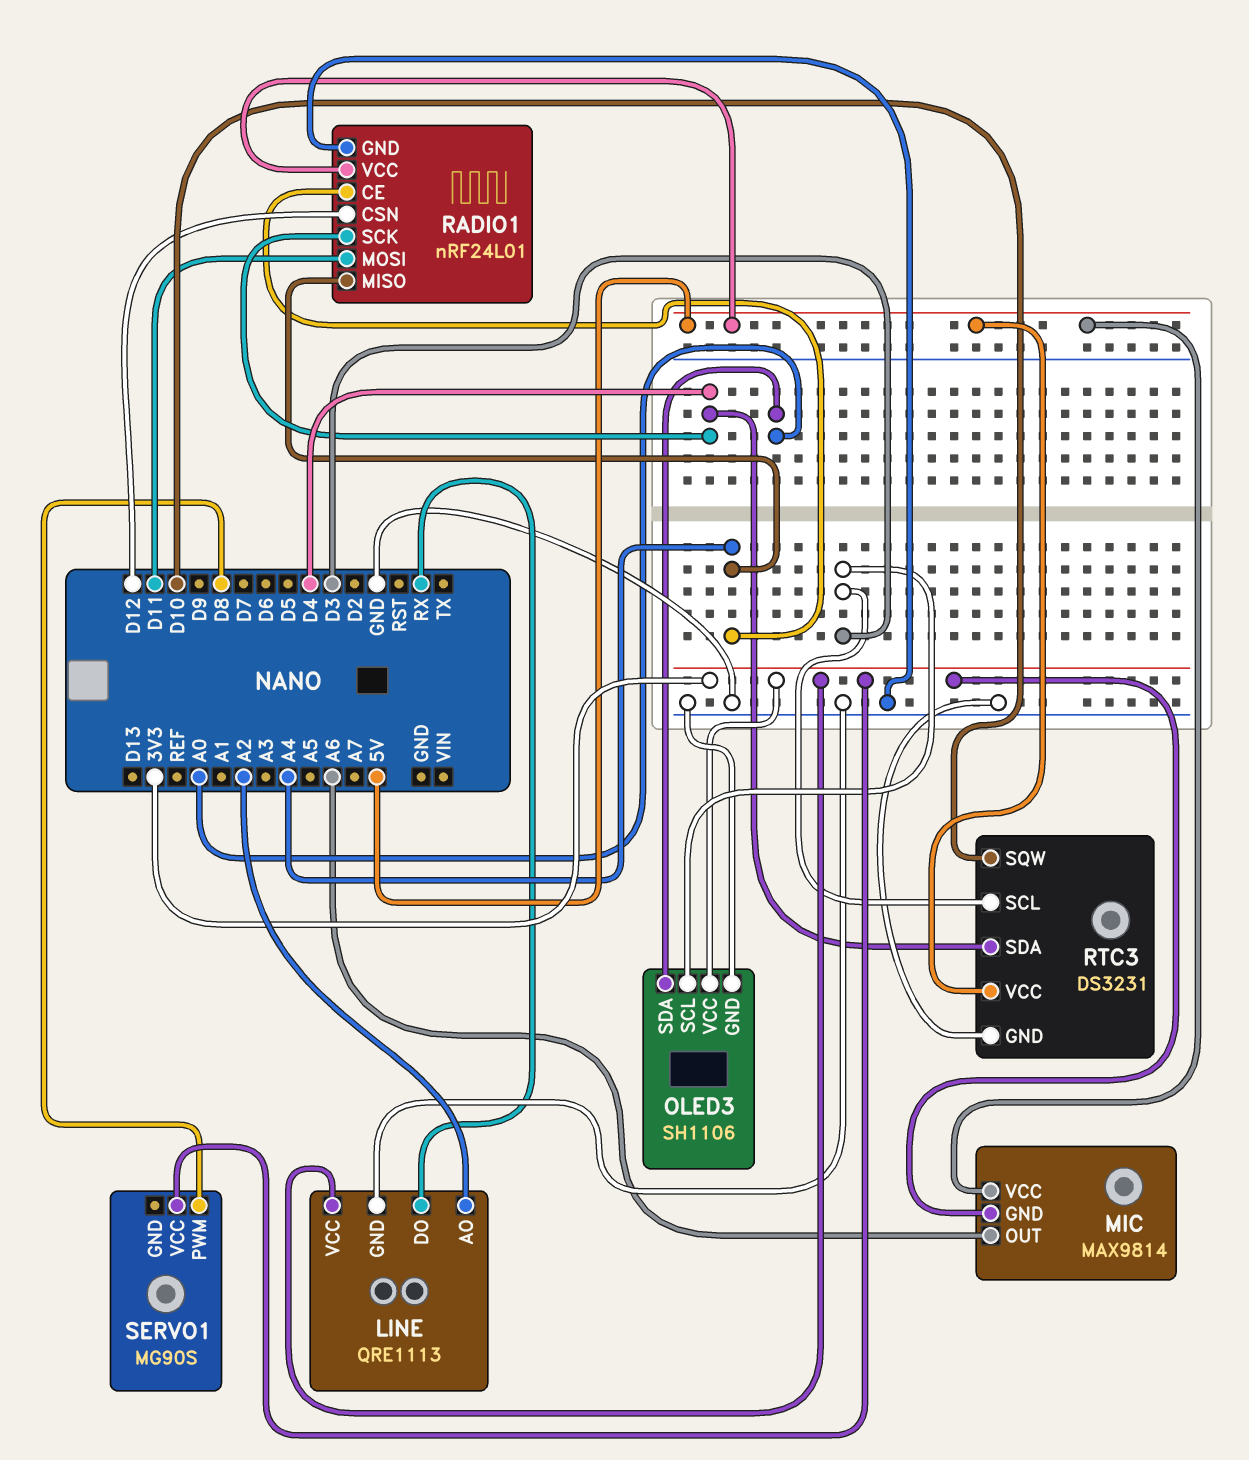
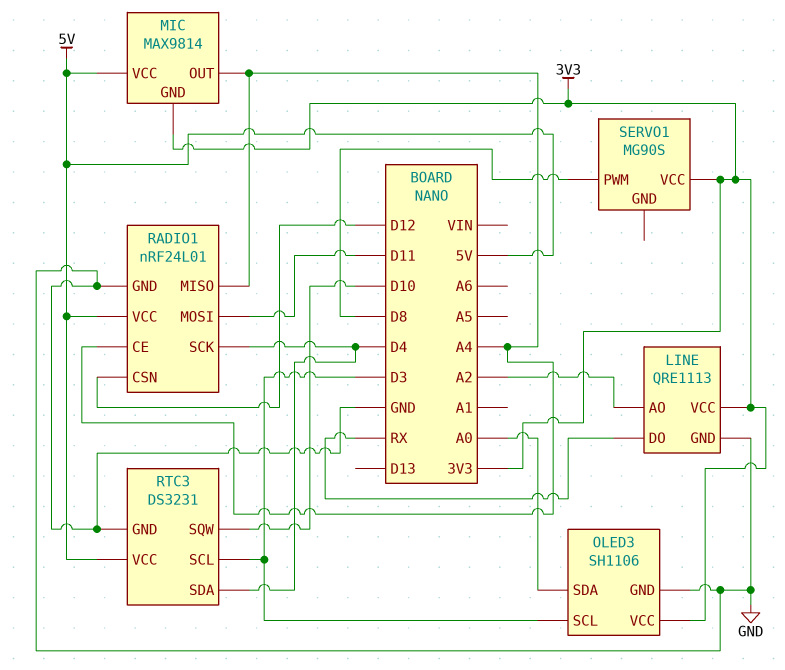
MIC pin OUT: A6 -> A4

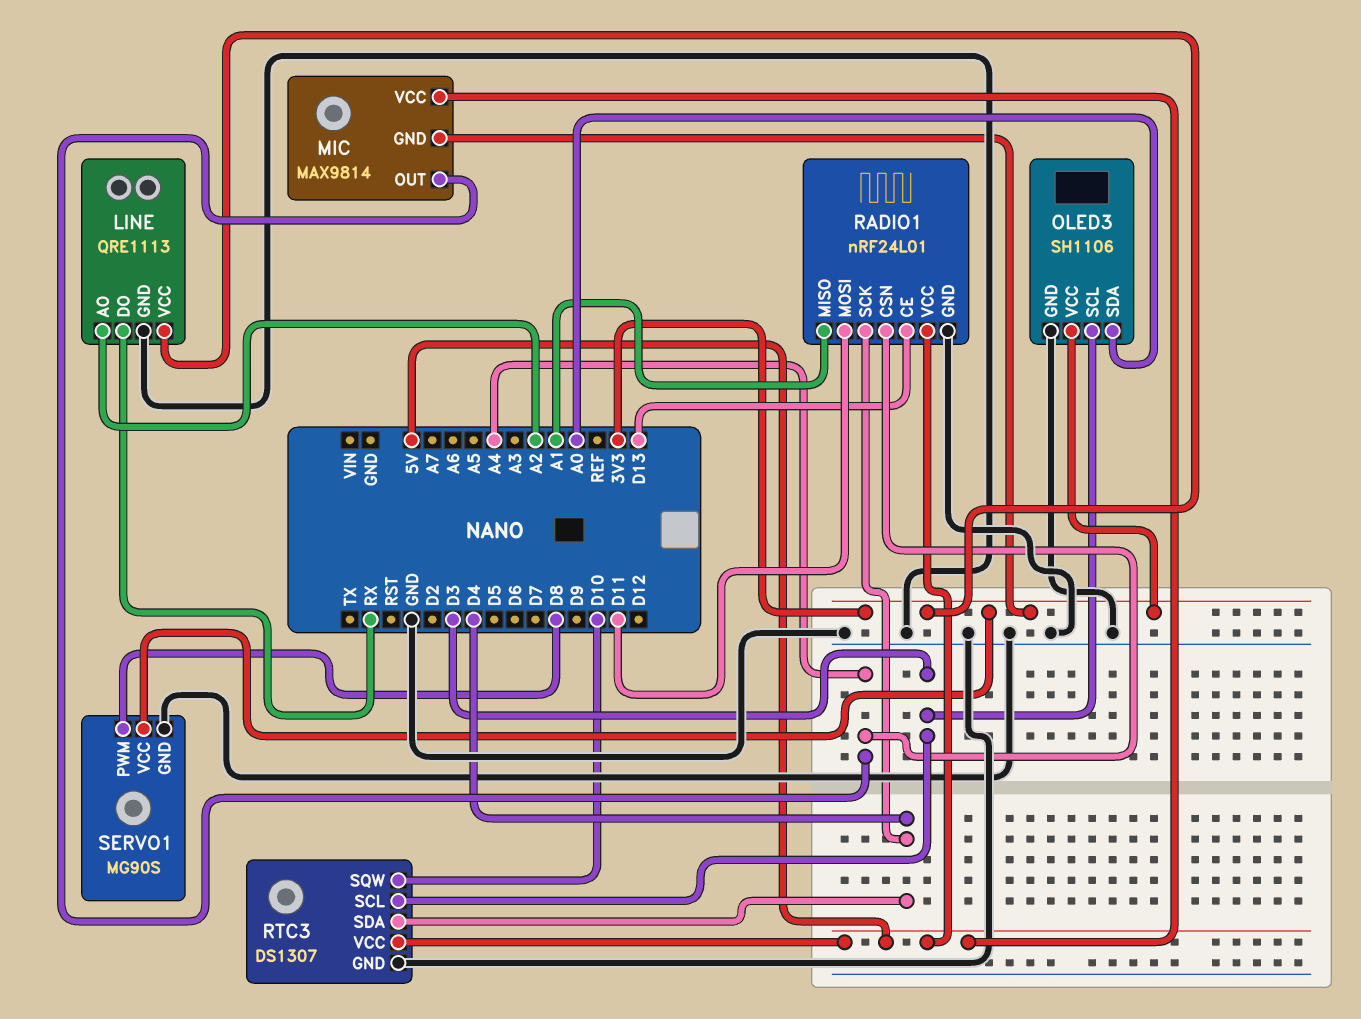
RADIO1 pin CE: A4 -> D13
RADIO1 pin CSN: D12 -> A4
RADIO1 pin MISO: A4 -> A1
RTC3: DS3231 -> DS1307
SERVO1 pin GND: none -> GND

